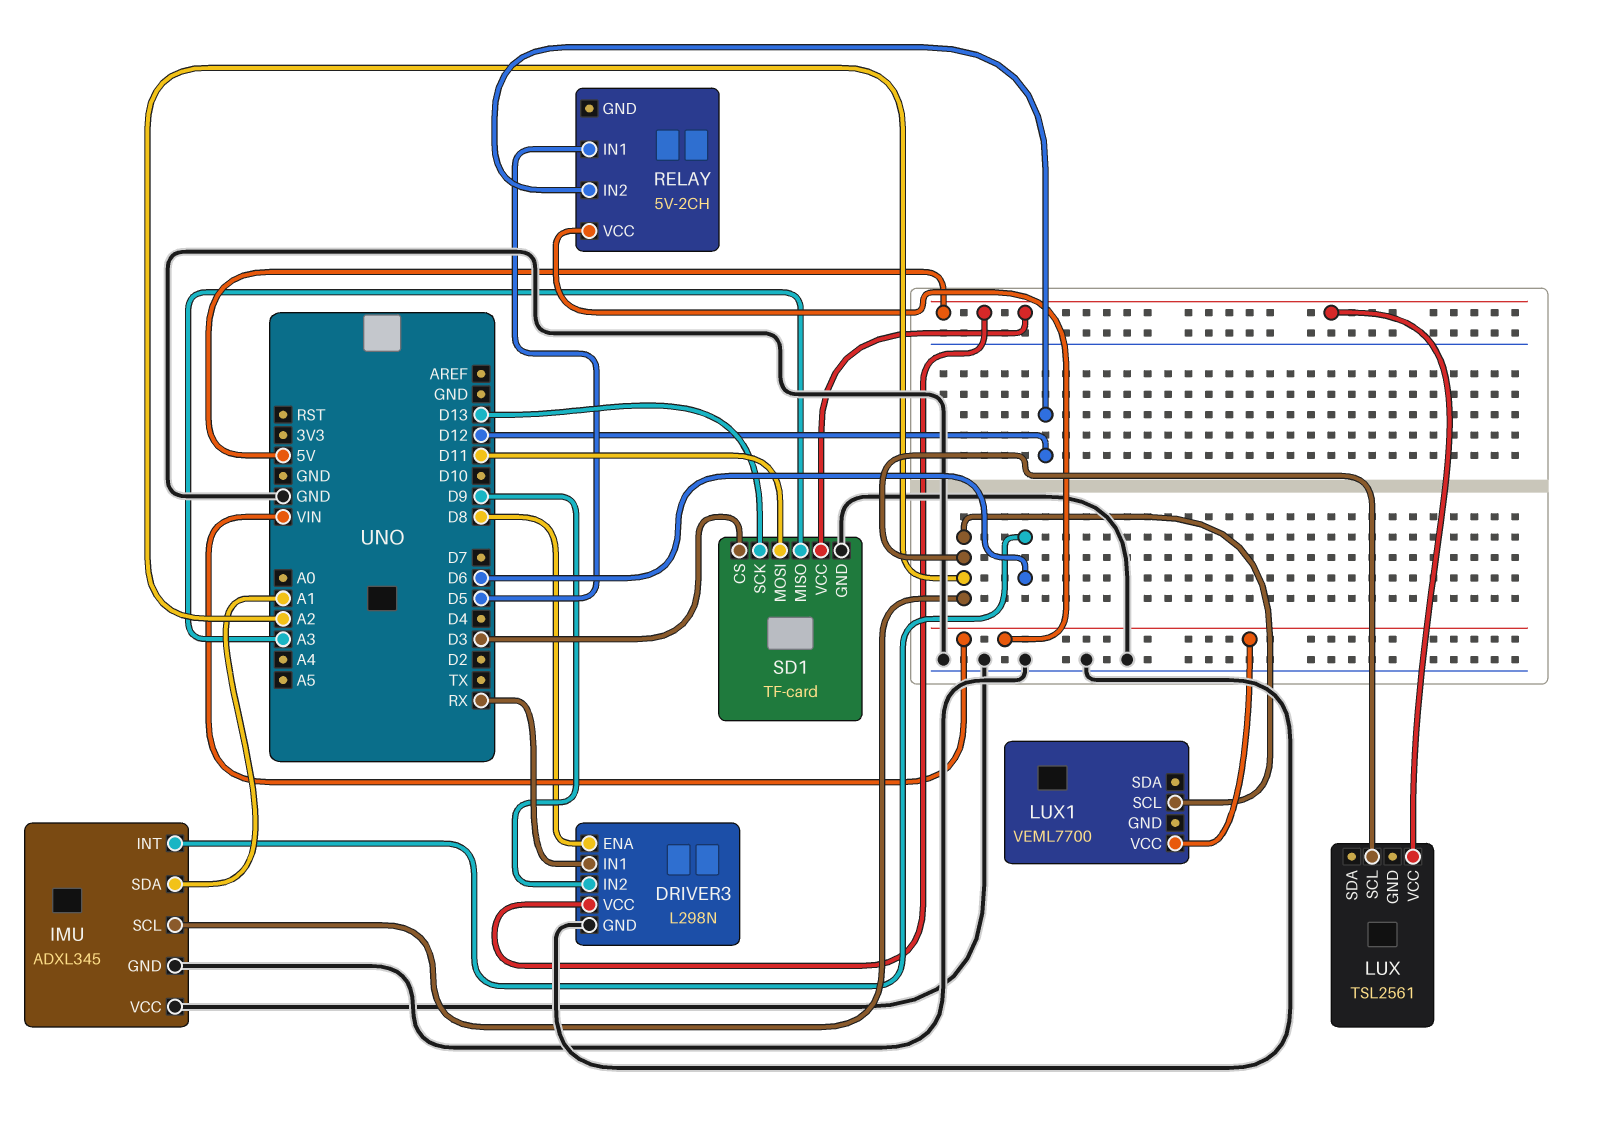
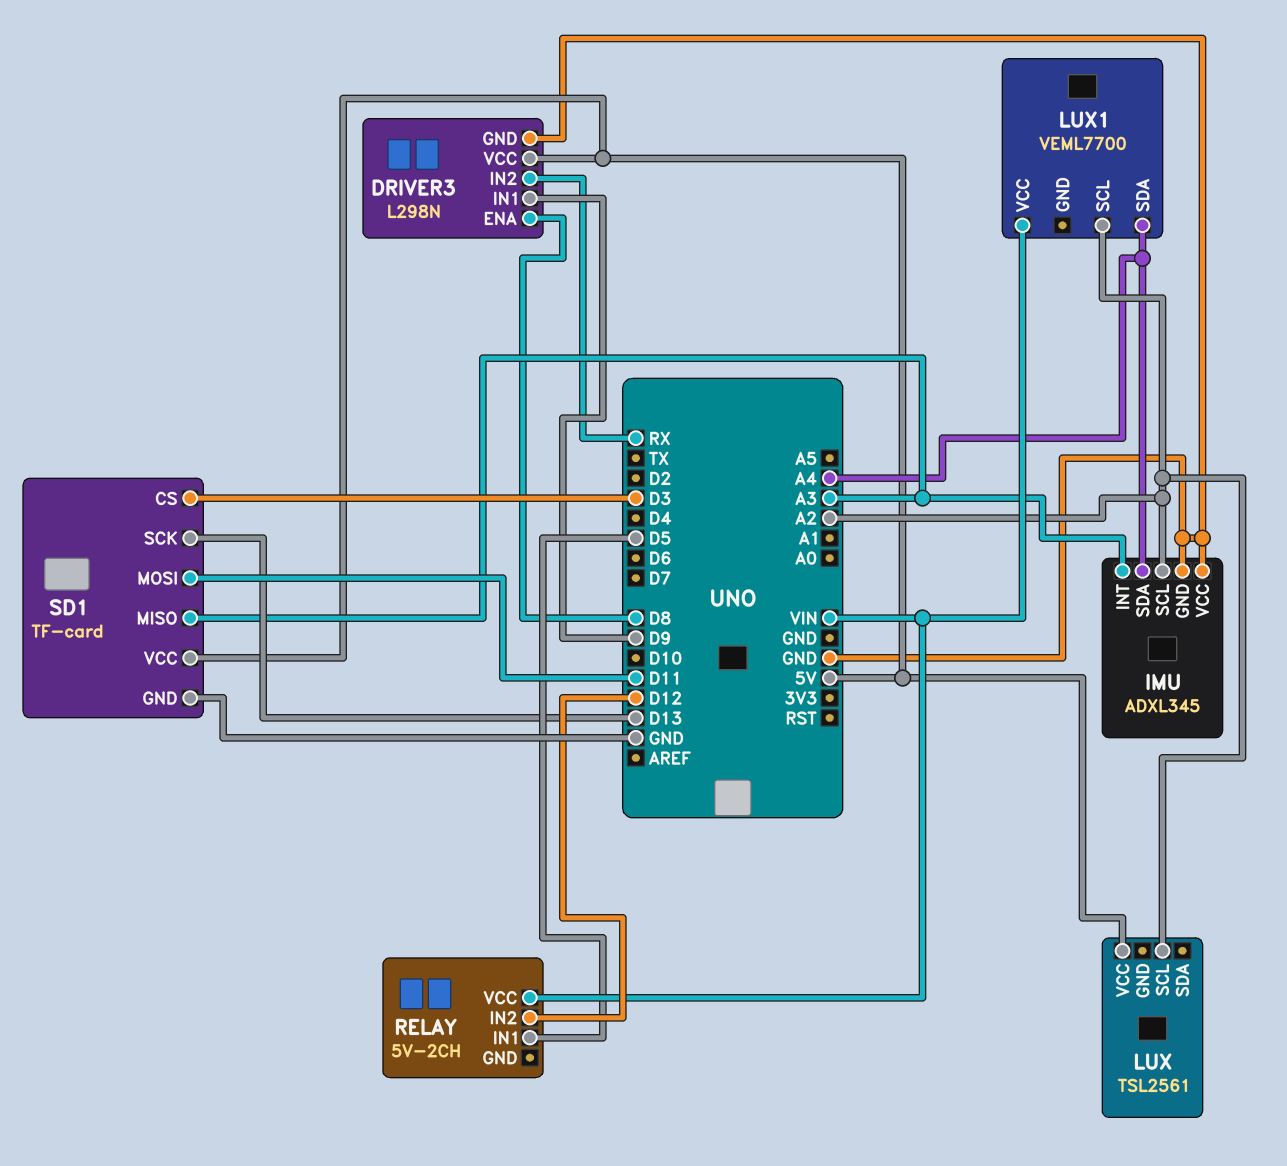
DRIVER3 pin IN1: RX -> D9
DRIVER3 pin IN2: D9 -> RX
IMU pin INT: D6 -> A3
IMU pin SDA: A1 -> A4
LUX1 pin SDA: none -> A4

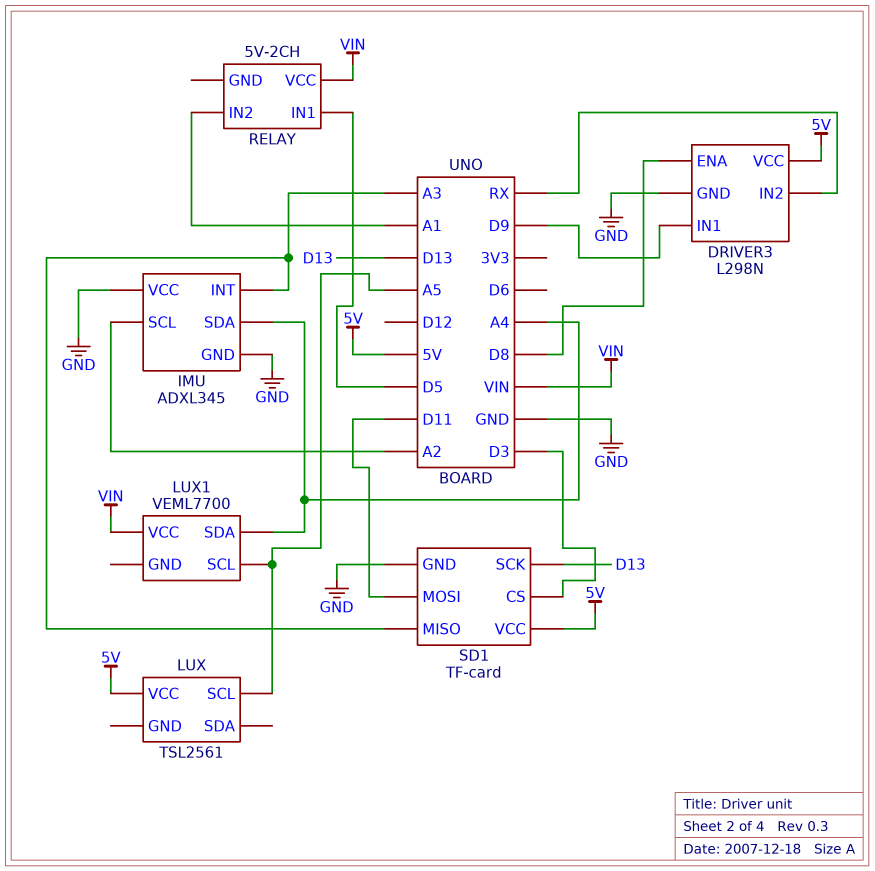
LUX pin SCL: A2 -> A5
LUX1 pin SCL: A2 -> A5
RELAY pin IN2: D12 -> A1

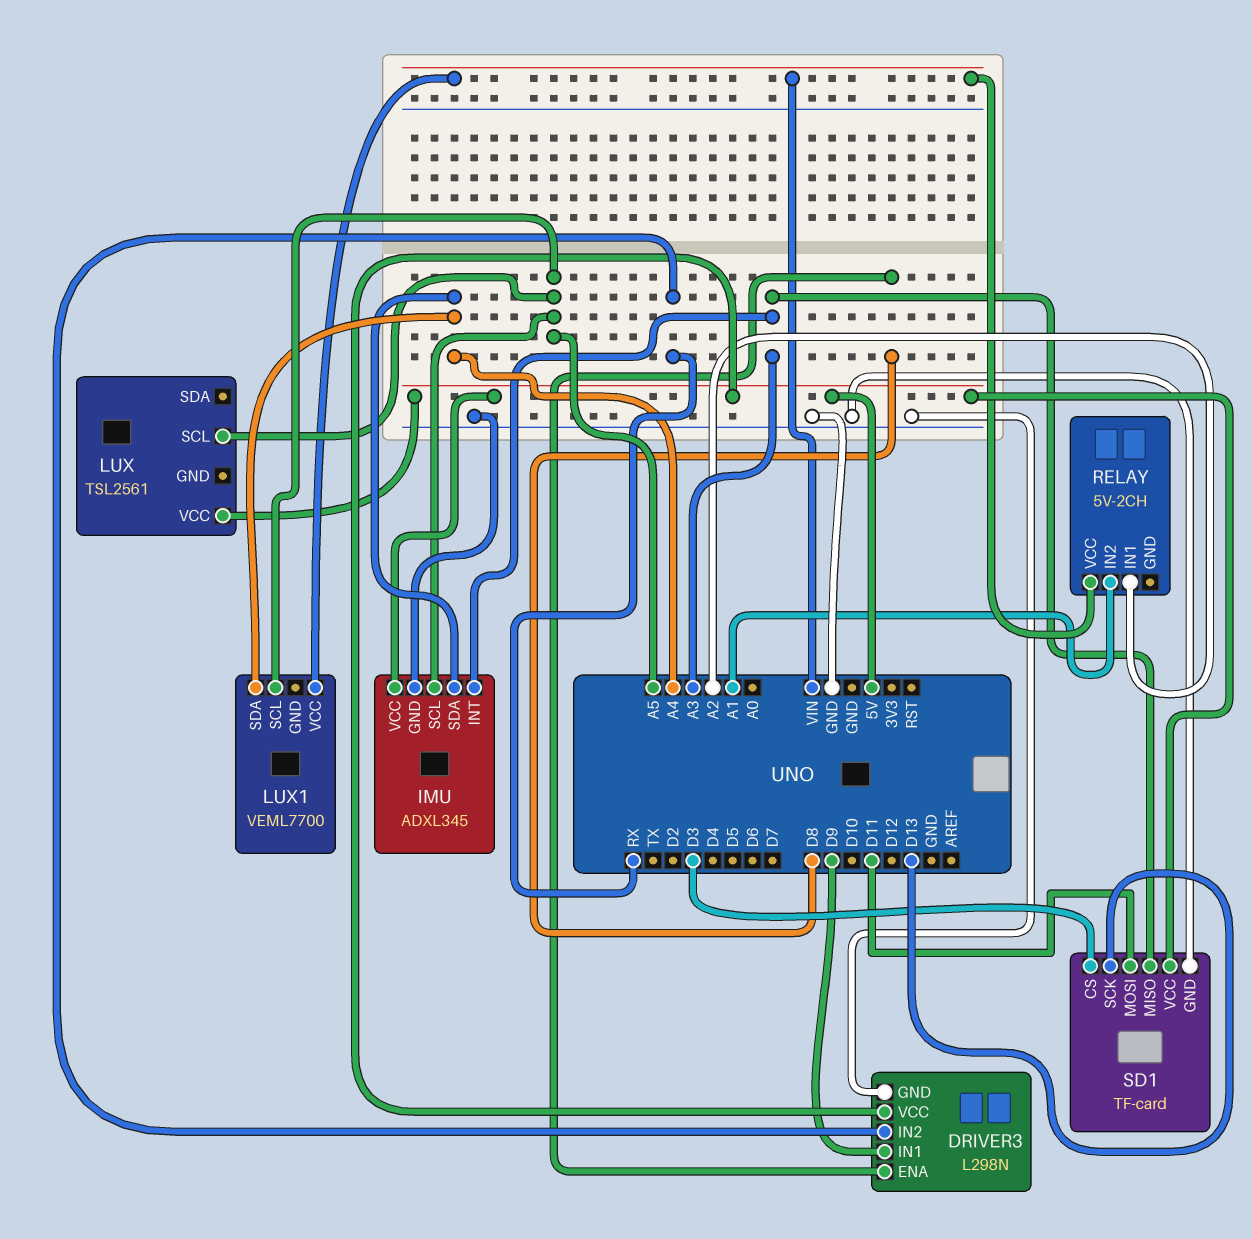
IMU pin SCL: A2 -> A5
IMU pin VCC: GND -> 5V
RELAY pin IN1: D5 -> A2

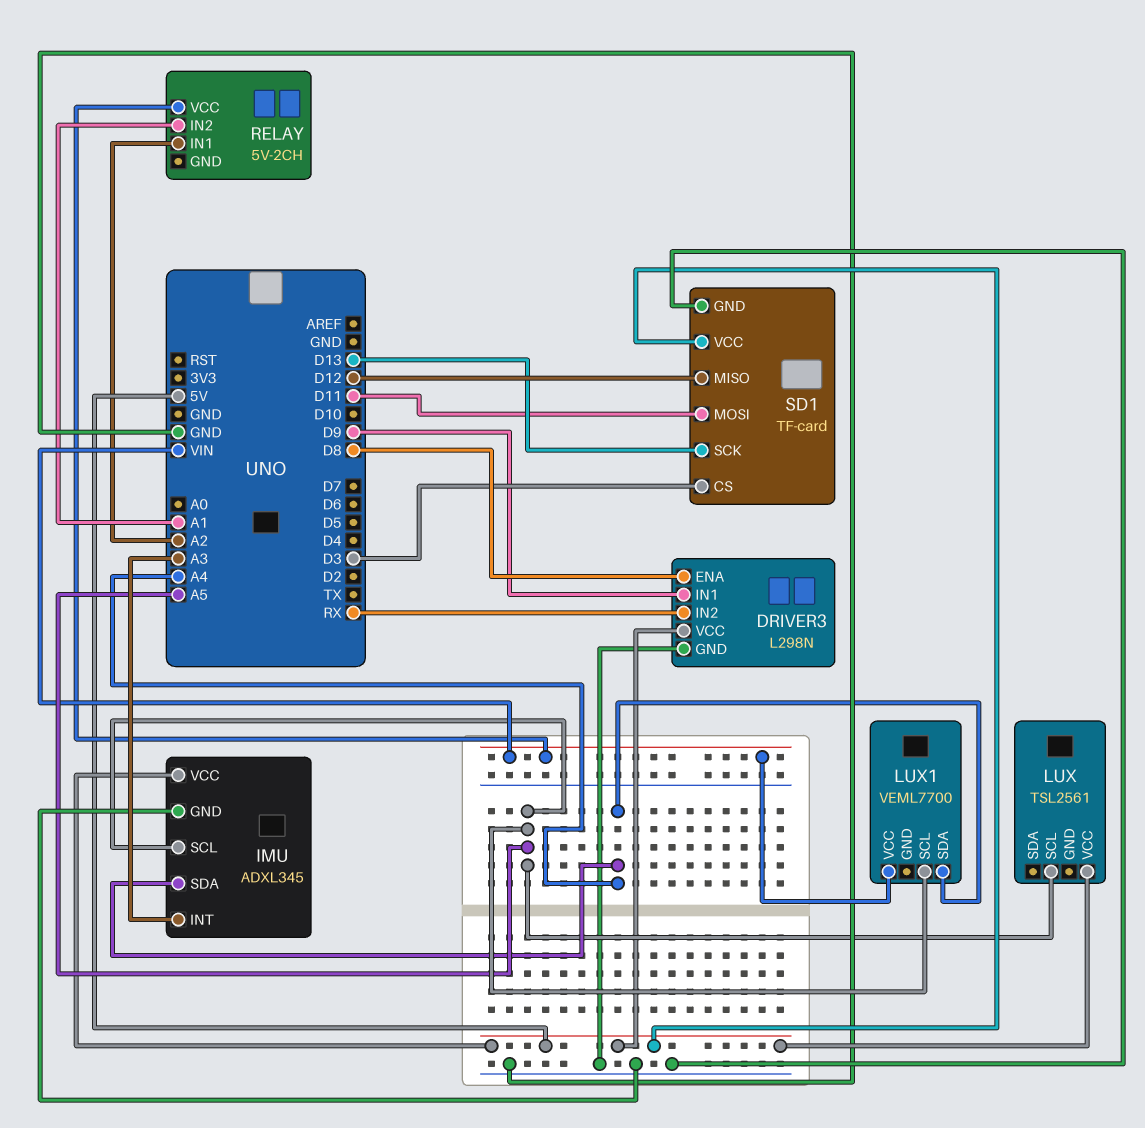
SD1 pin MISO: A3 -> D12

